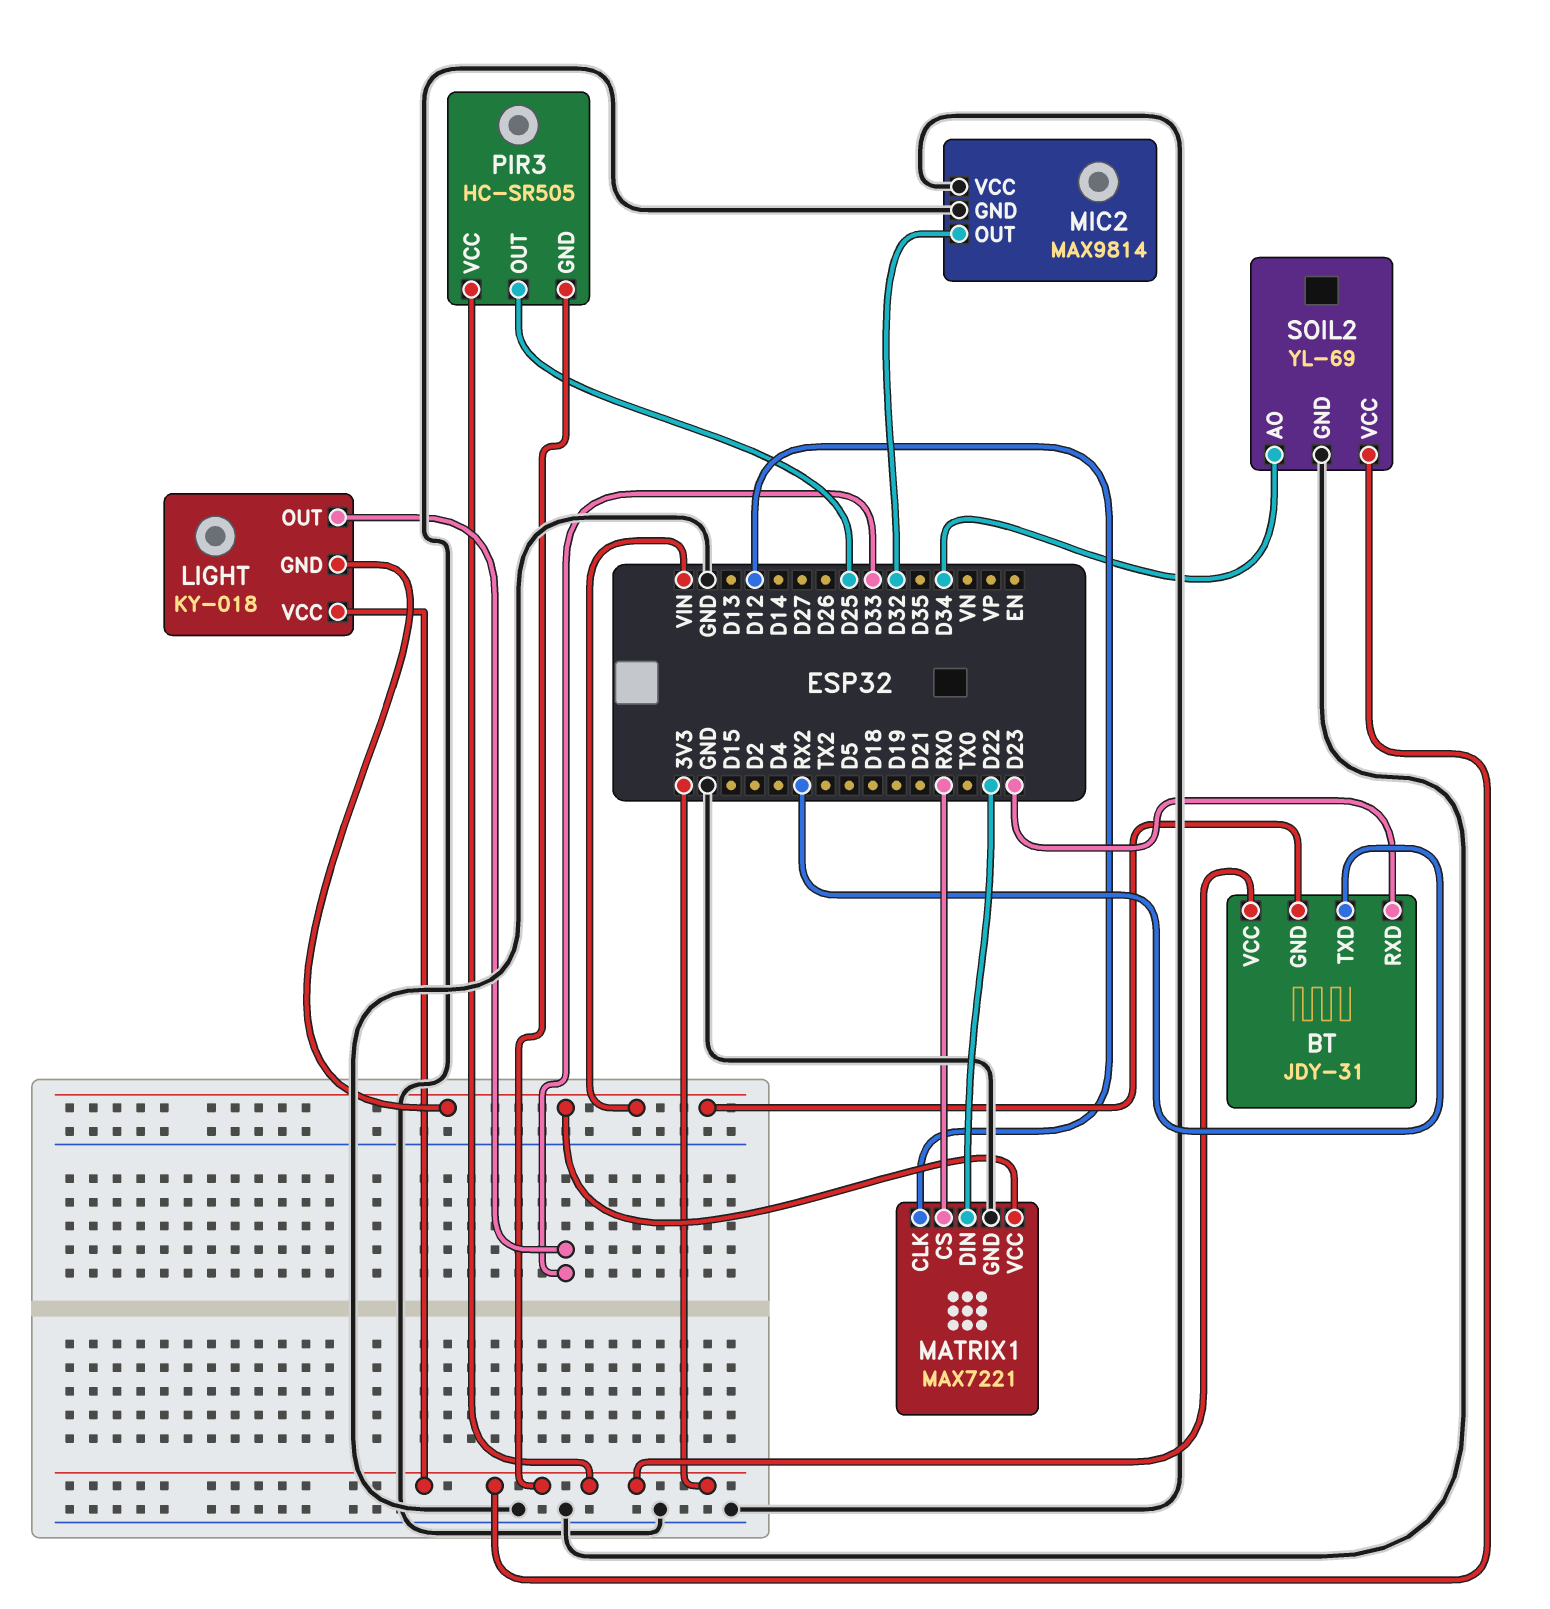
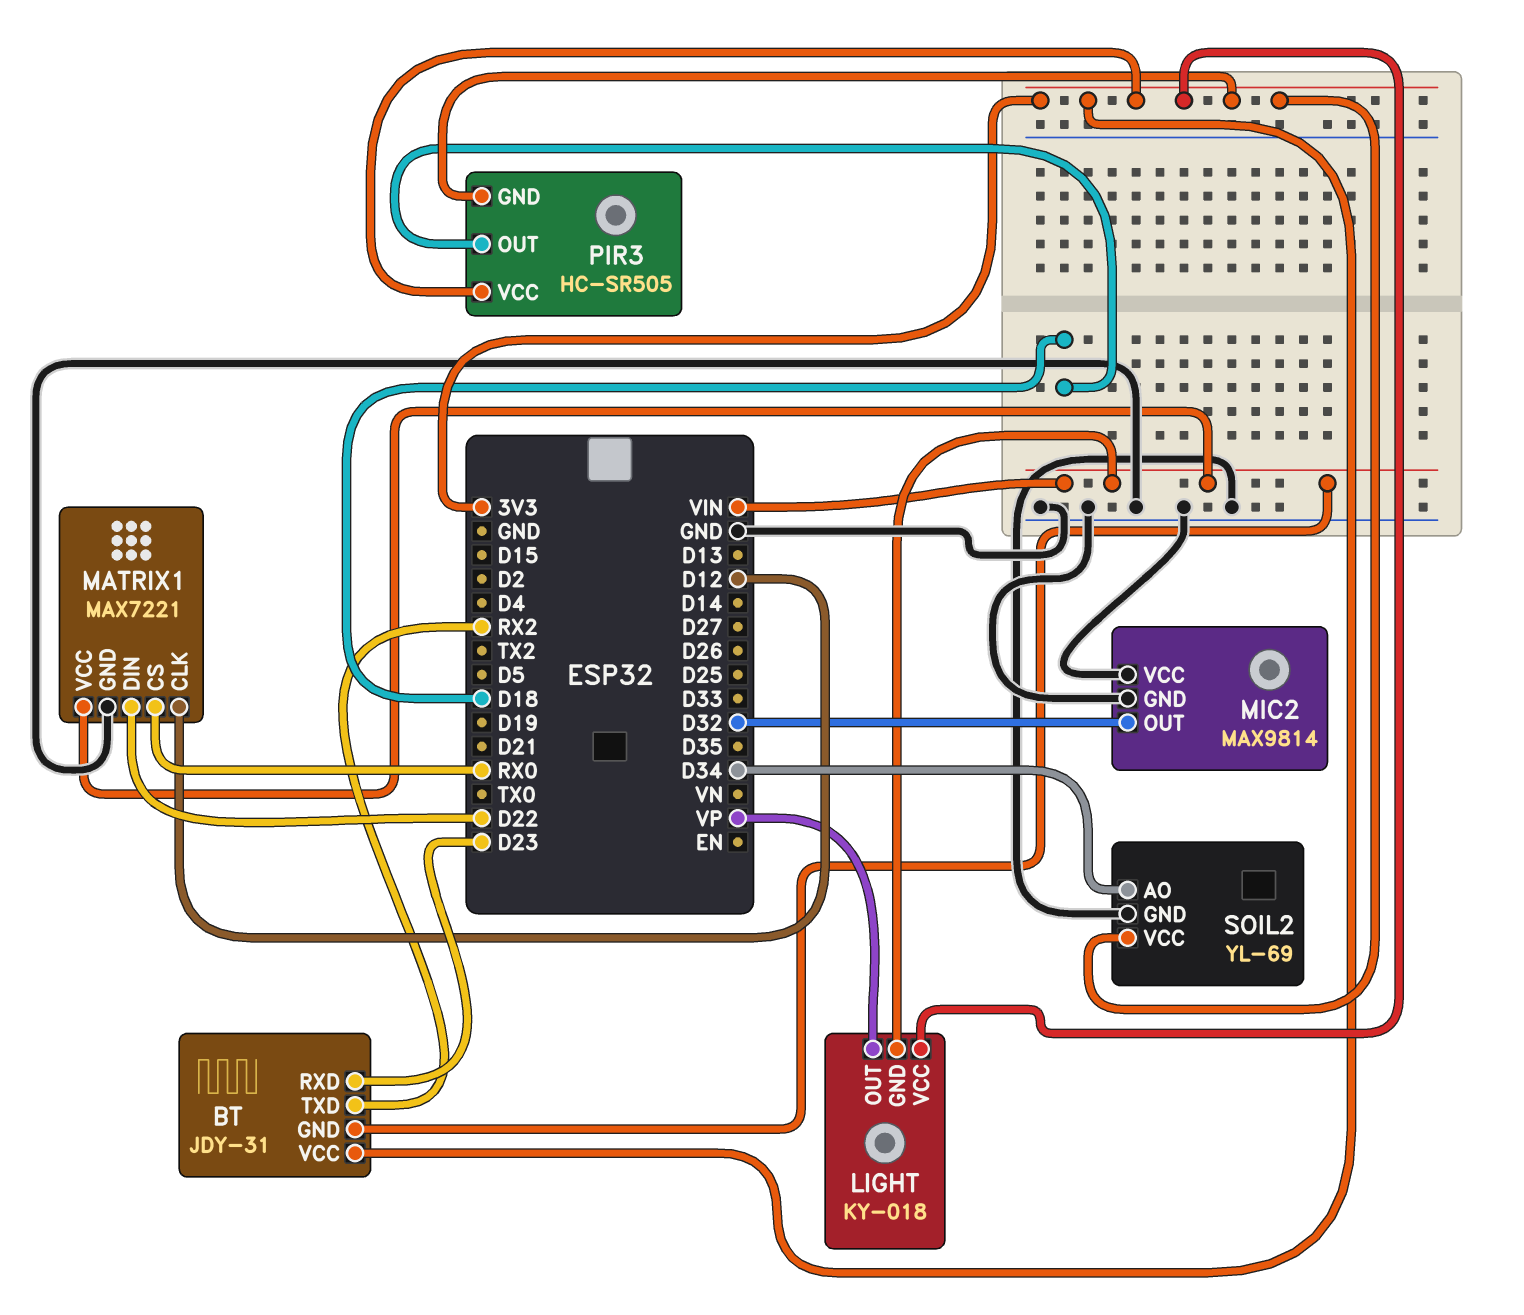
LIGHT pin OUT: D33 -> VP
PIR3 pin OUT: D25 -> D18

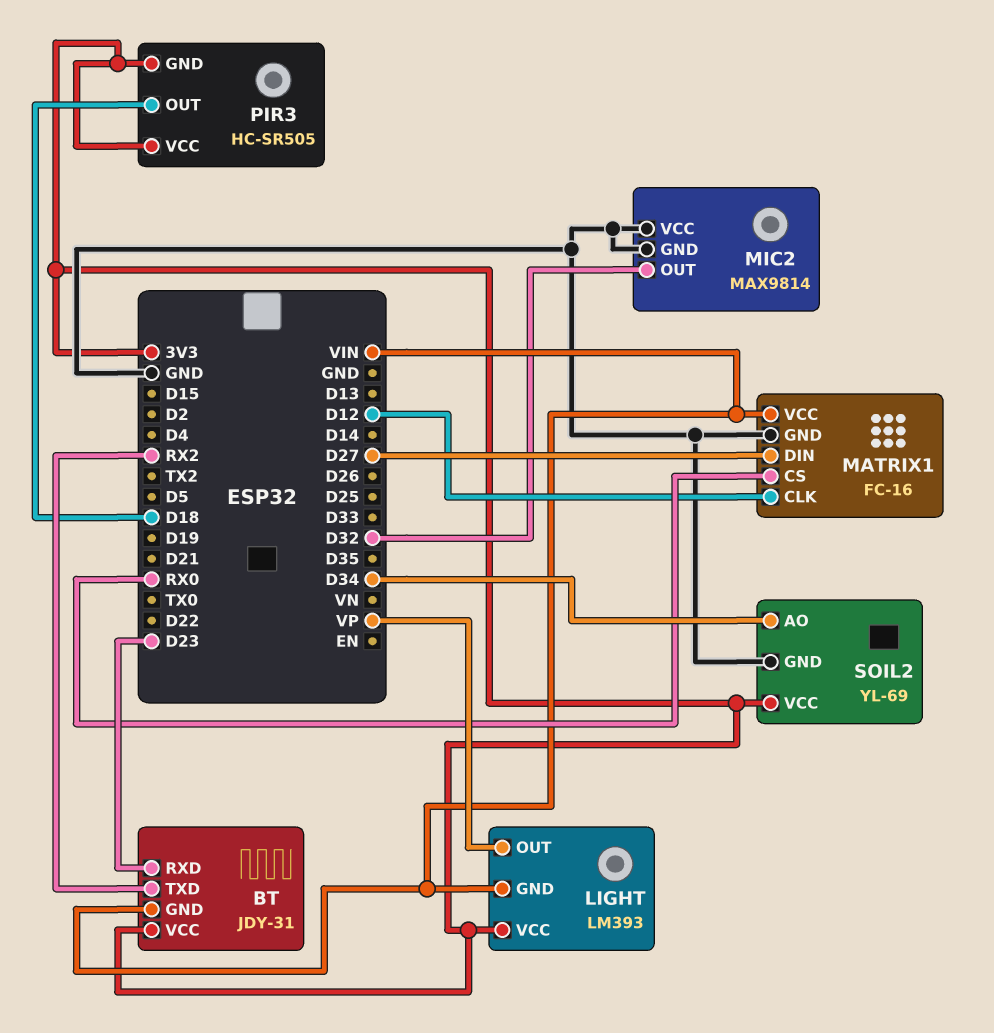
LIGHT: KY-018 -> LM393
MATRIX1: MAX7221 -> FC-16
MATRIX1 pin DIN: D22 -> D27

